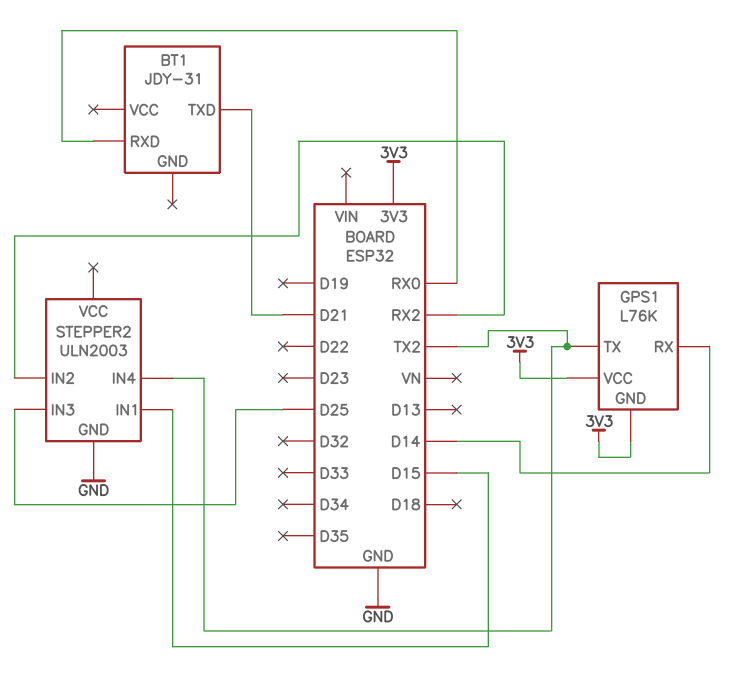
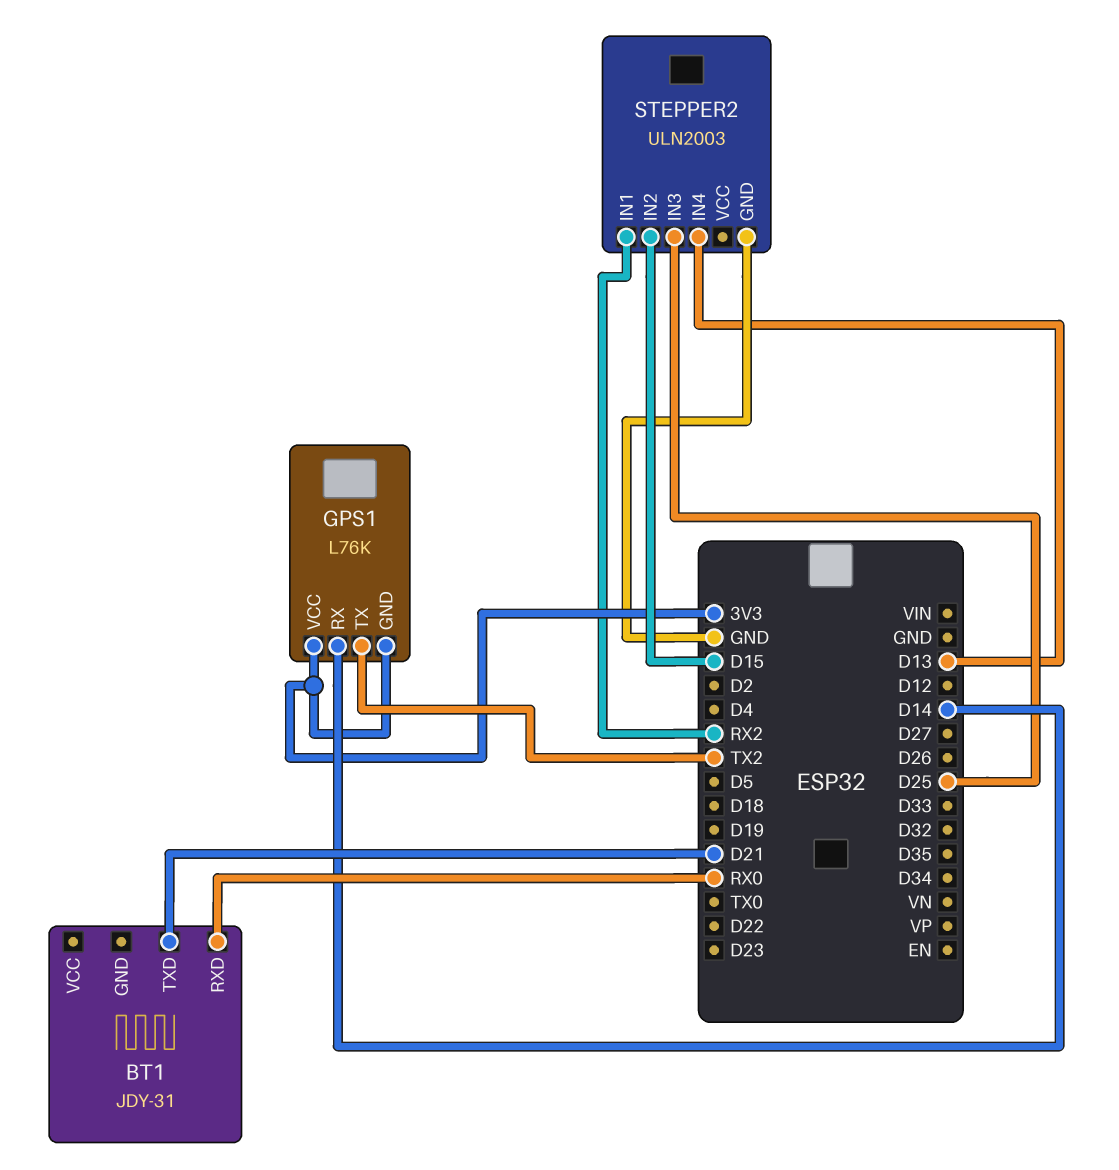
STEPPER2 pin IN1: D15 -> RX2
STEPPER2 pin IN2: RX2 -> D15
STEPPER2 pin IN4: TX2 -> D13

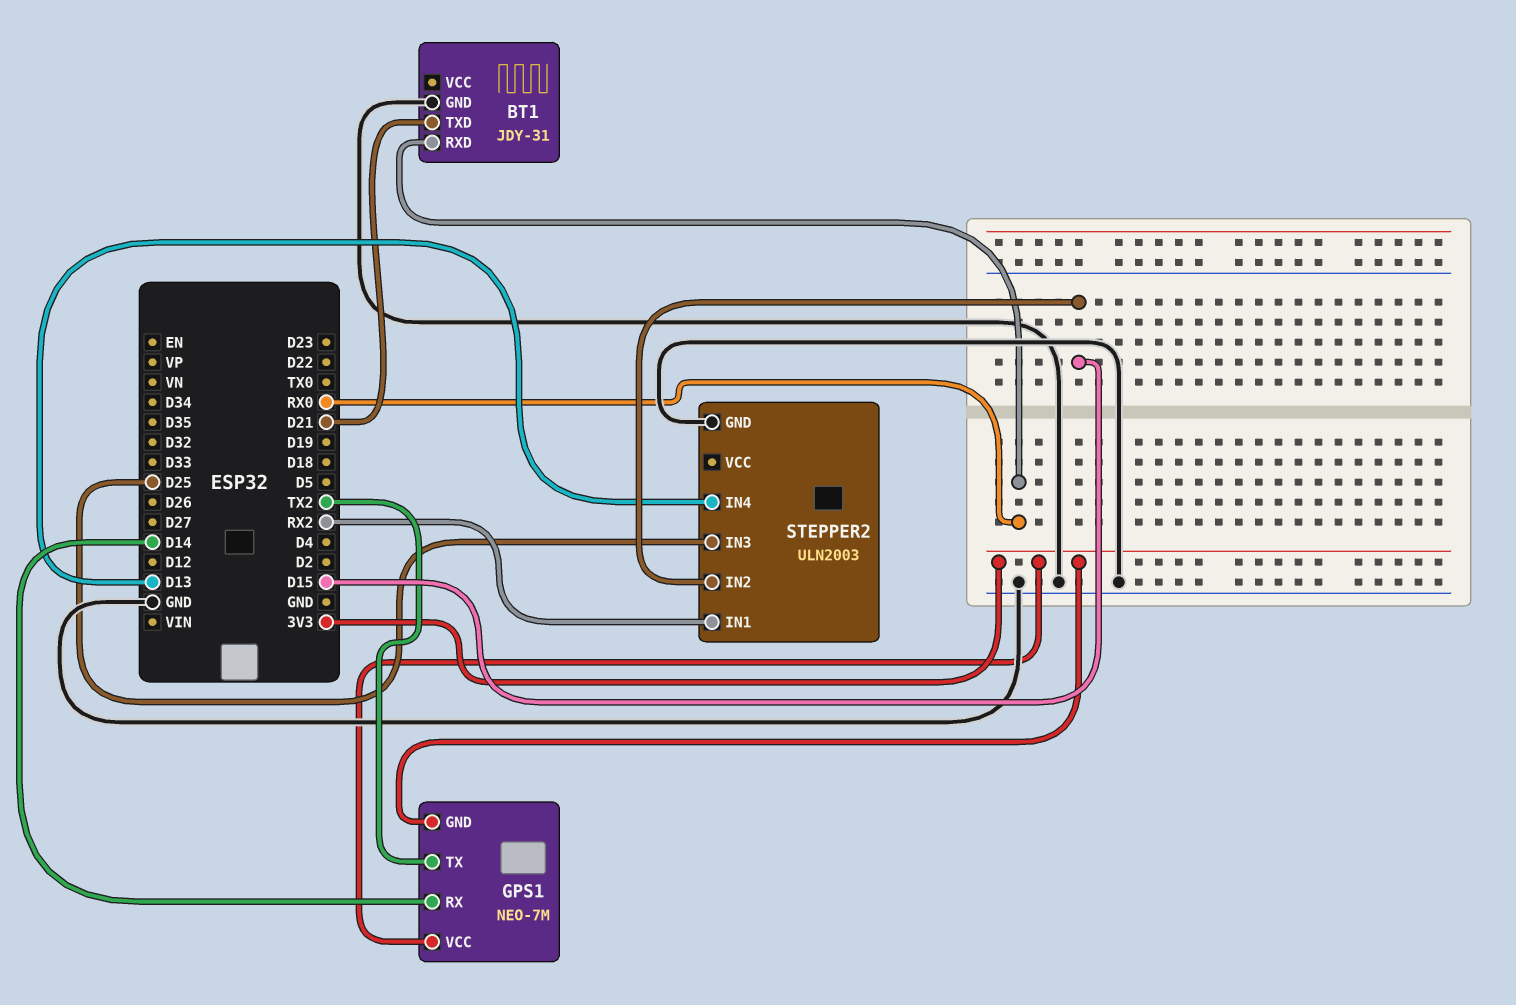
BT1 pin GND: none -> GND
GPS1: L76K -> NEO-7M

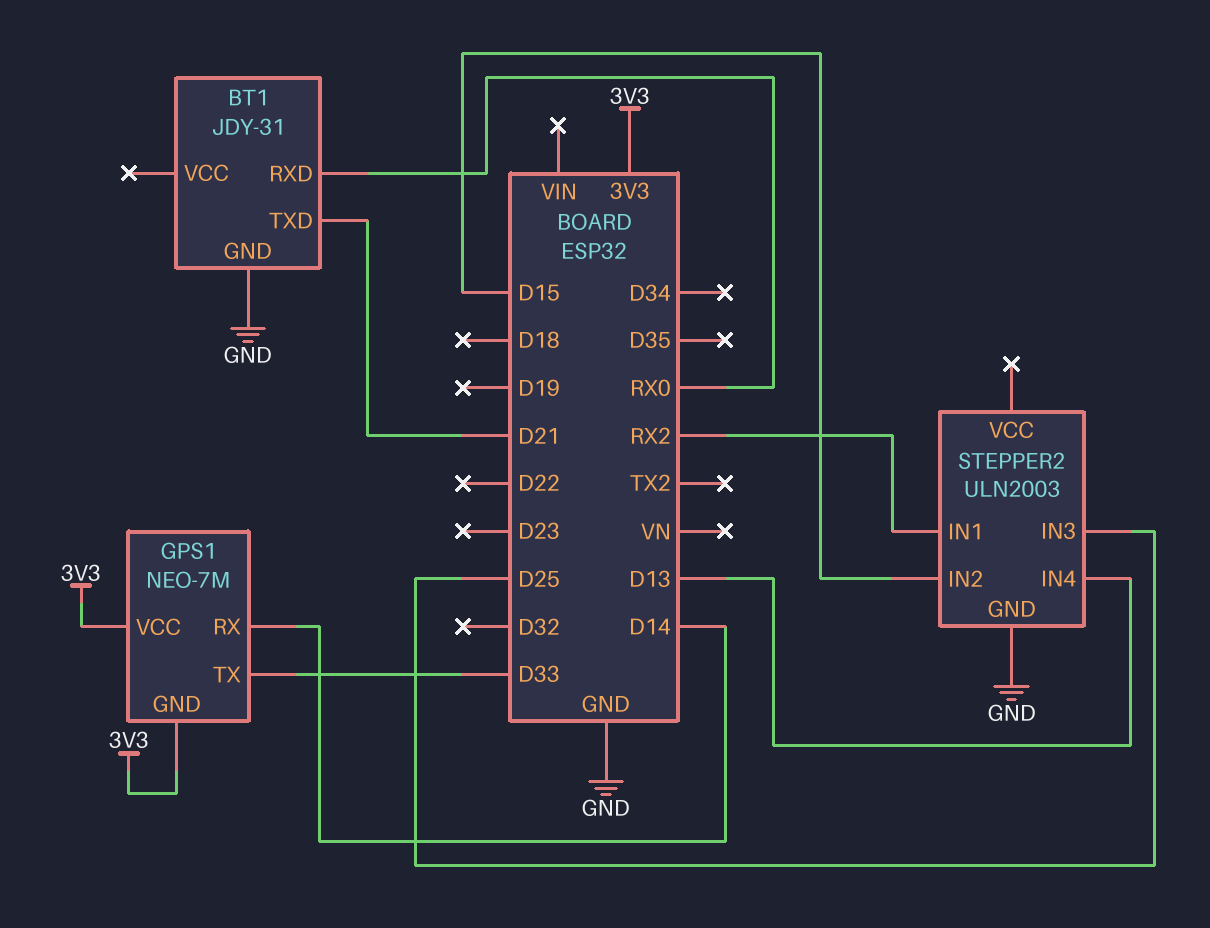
GPS1 pin TX: TX2 -> D33

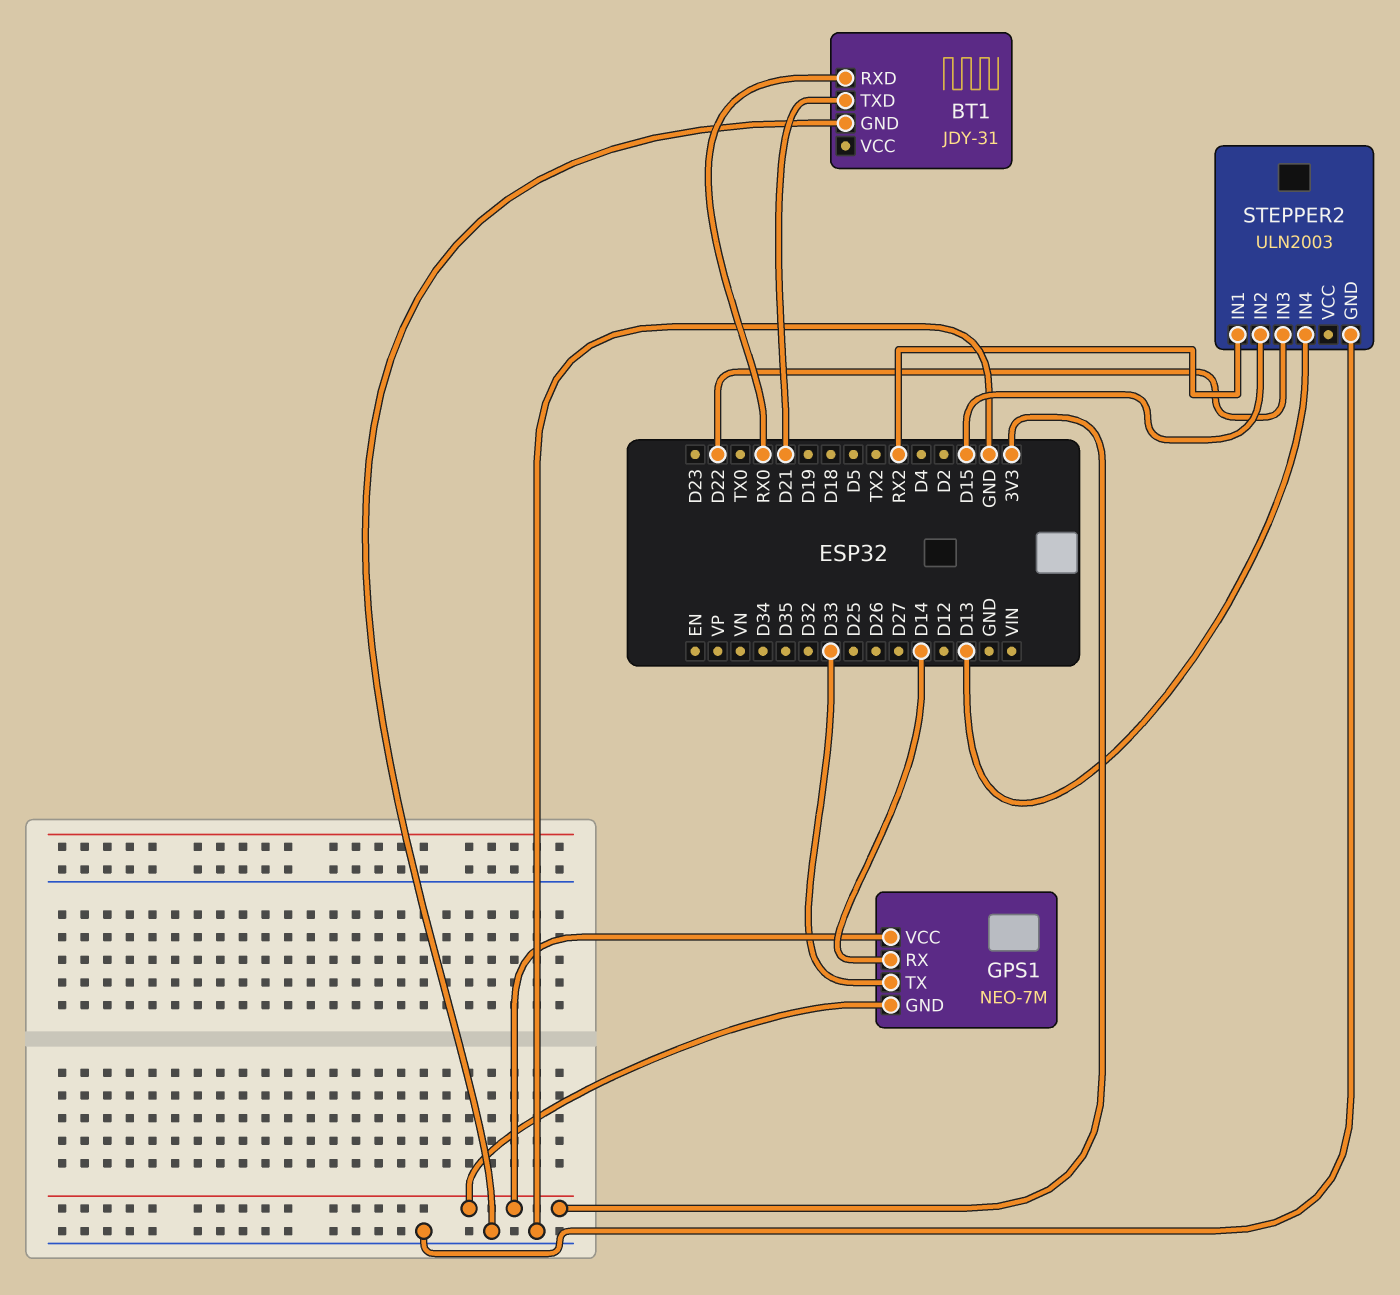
STEPPER2 pin IN3: D25 -> D22

